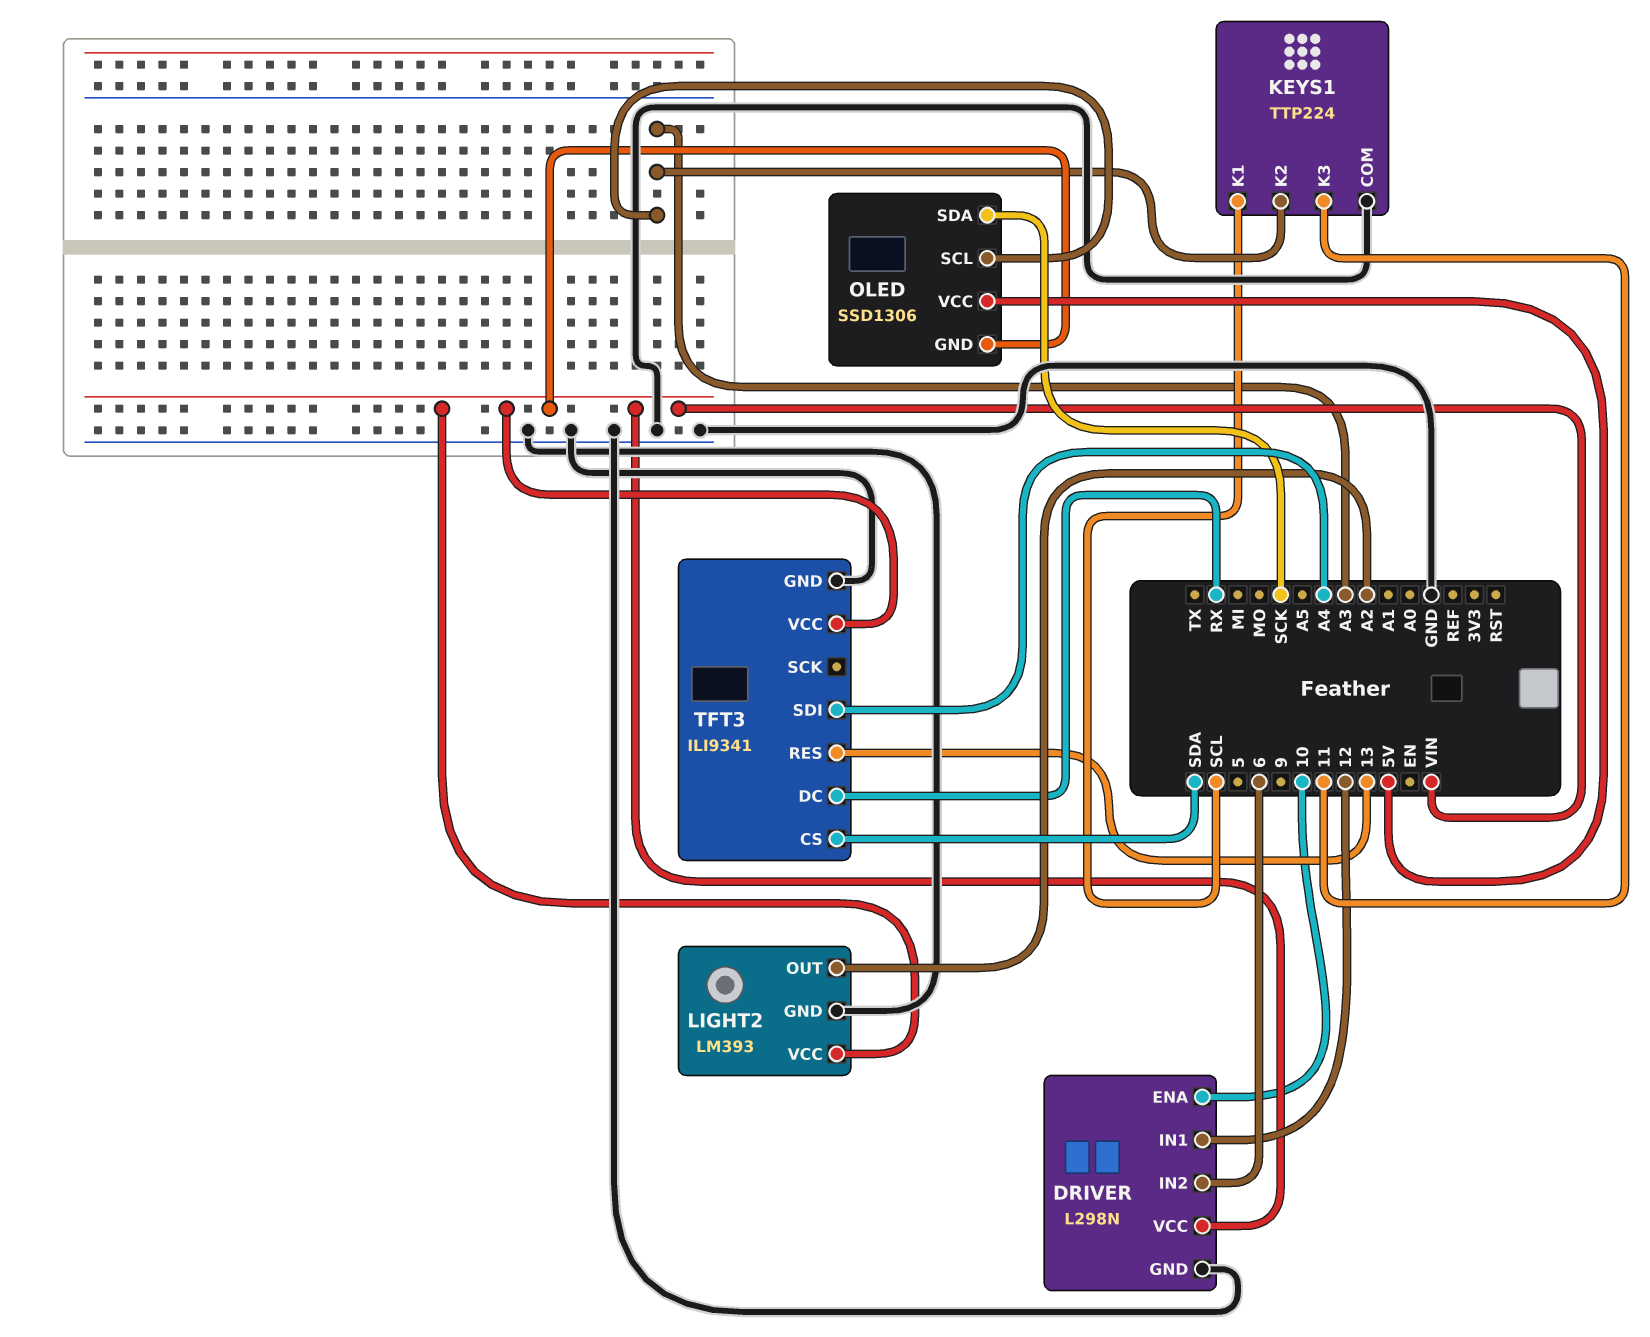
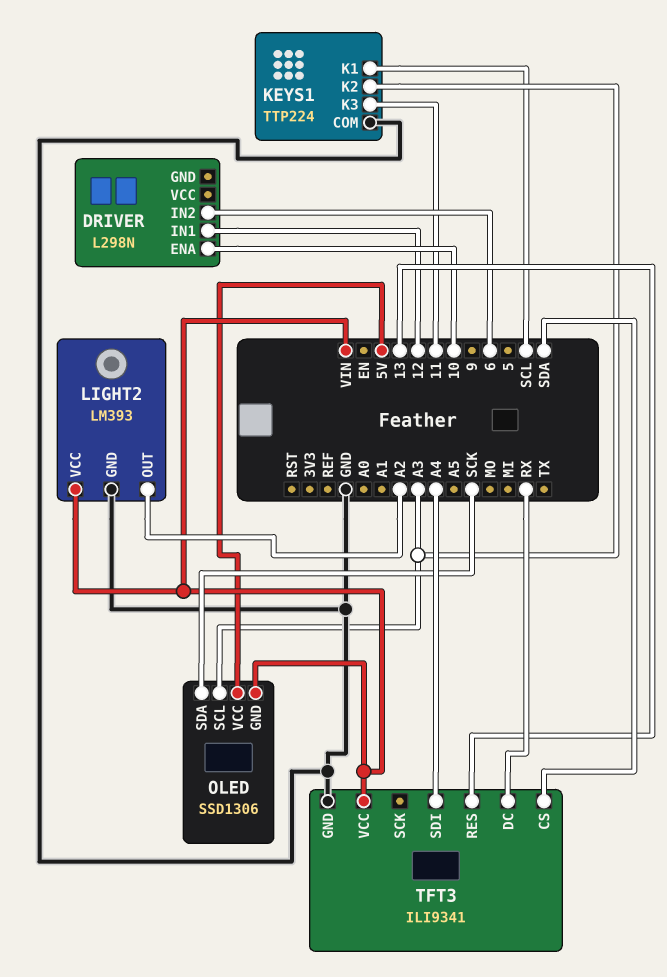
DRIVER pin GND: GND -> none
DRIVER pin VCC: VIN -> none

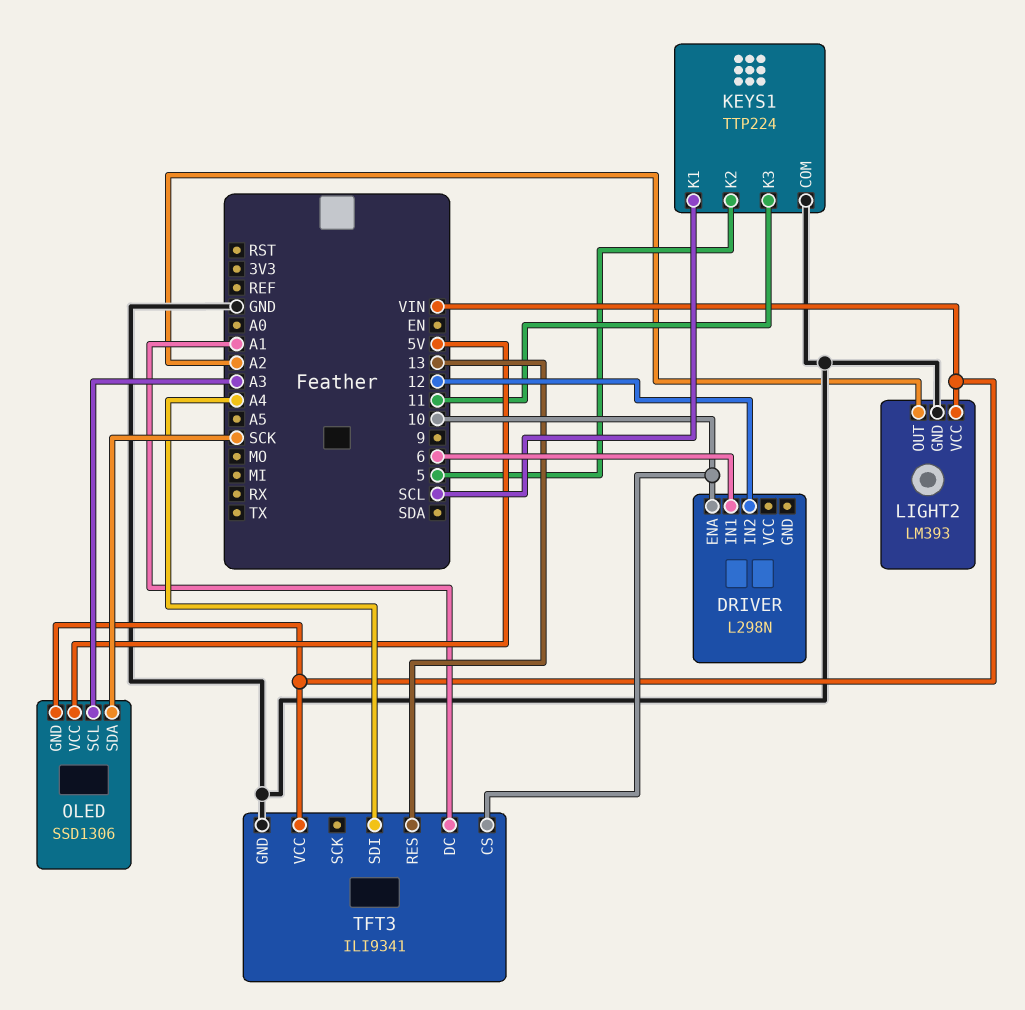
DRIVER pin IN1: 12 -> 6
DRIVER pin IN2: 6 -> 12
KEYS1 pin K2: A3 -> 5
TFT3 pin CS: SDA -> 10
TFT3 pin DC: RX -> A1

